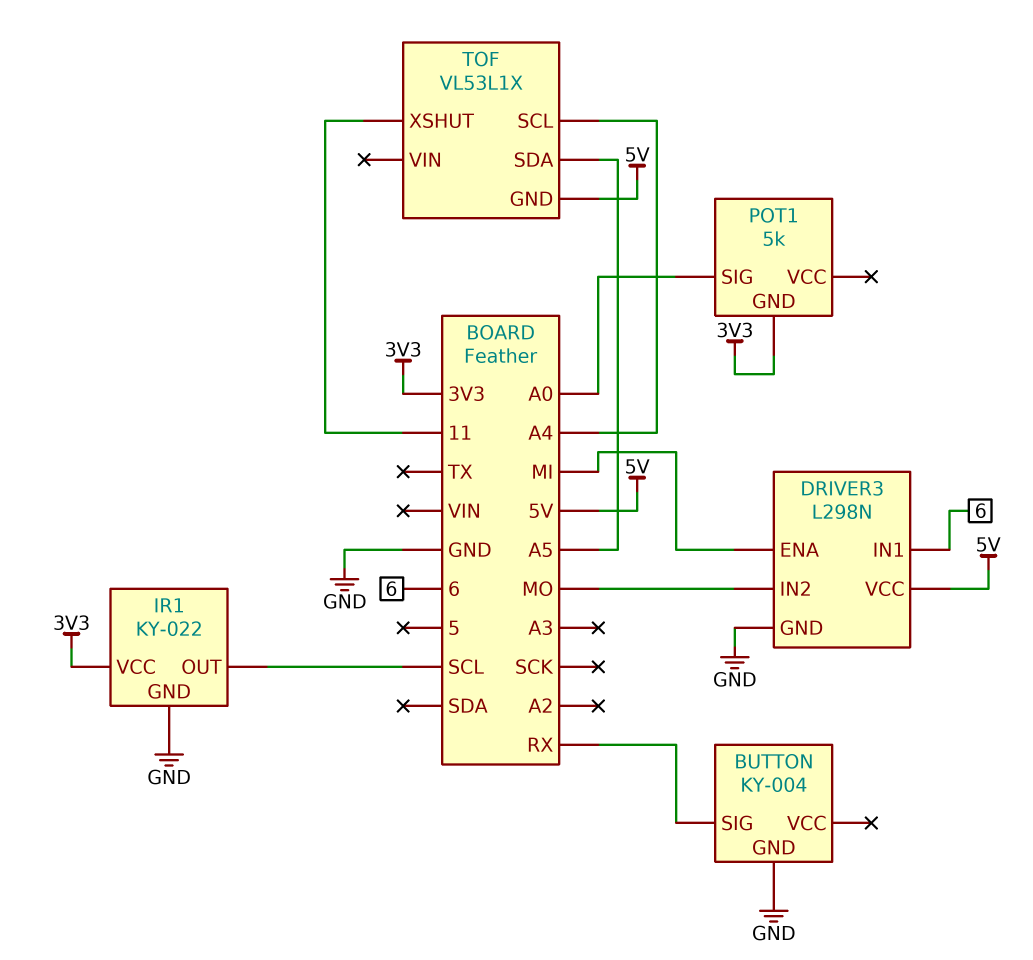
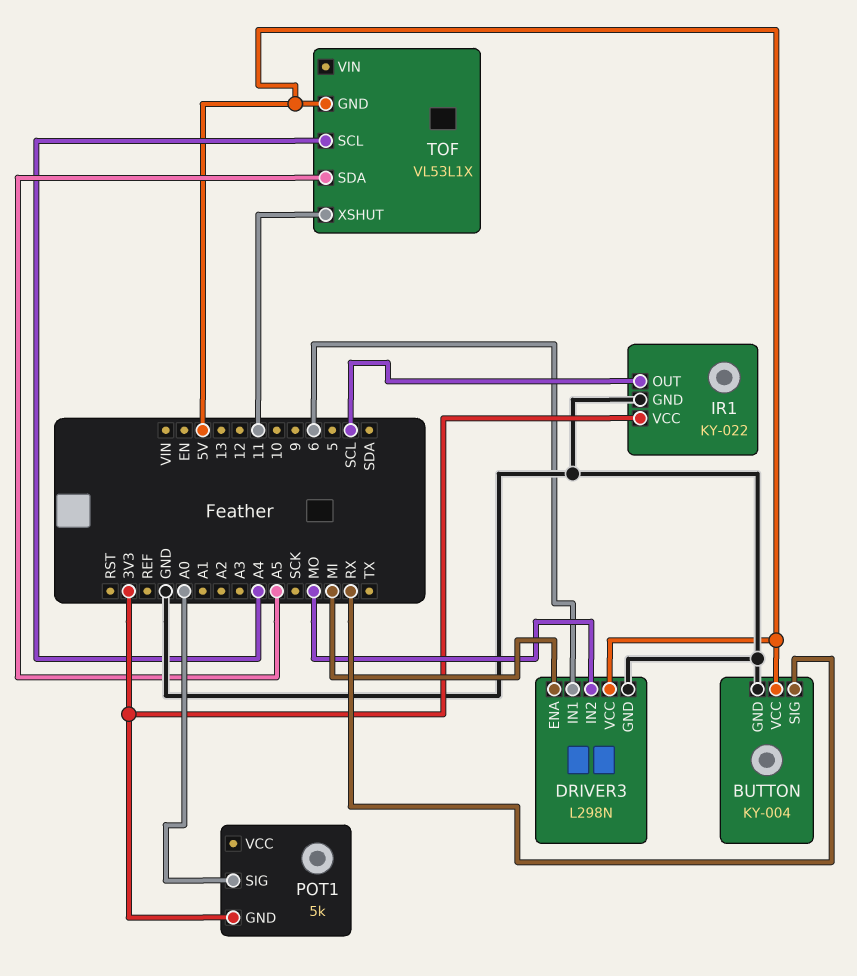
BUTTON pin VCC: none -> 5V

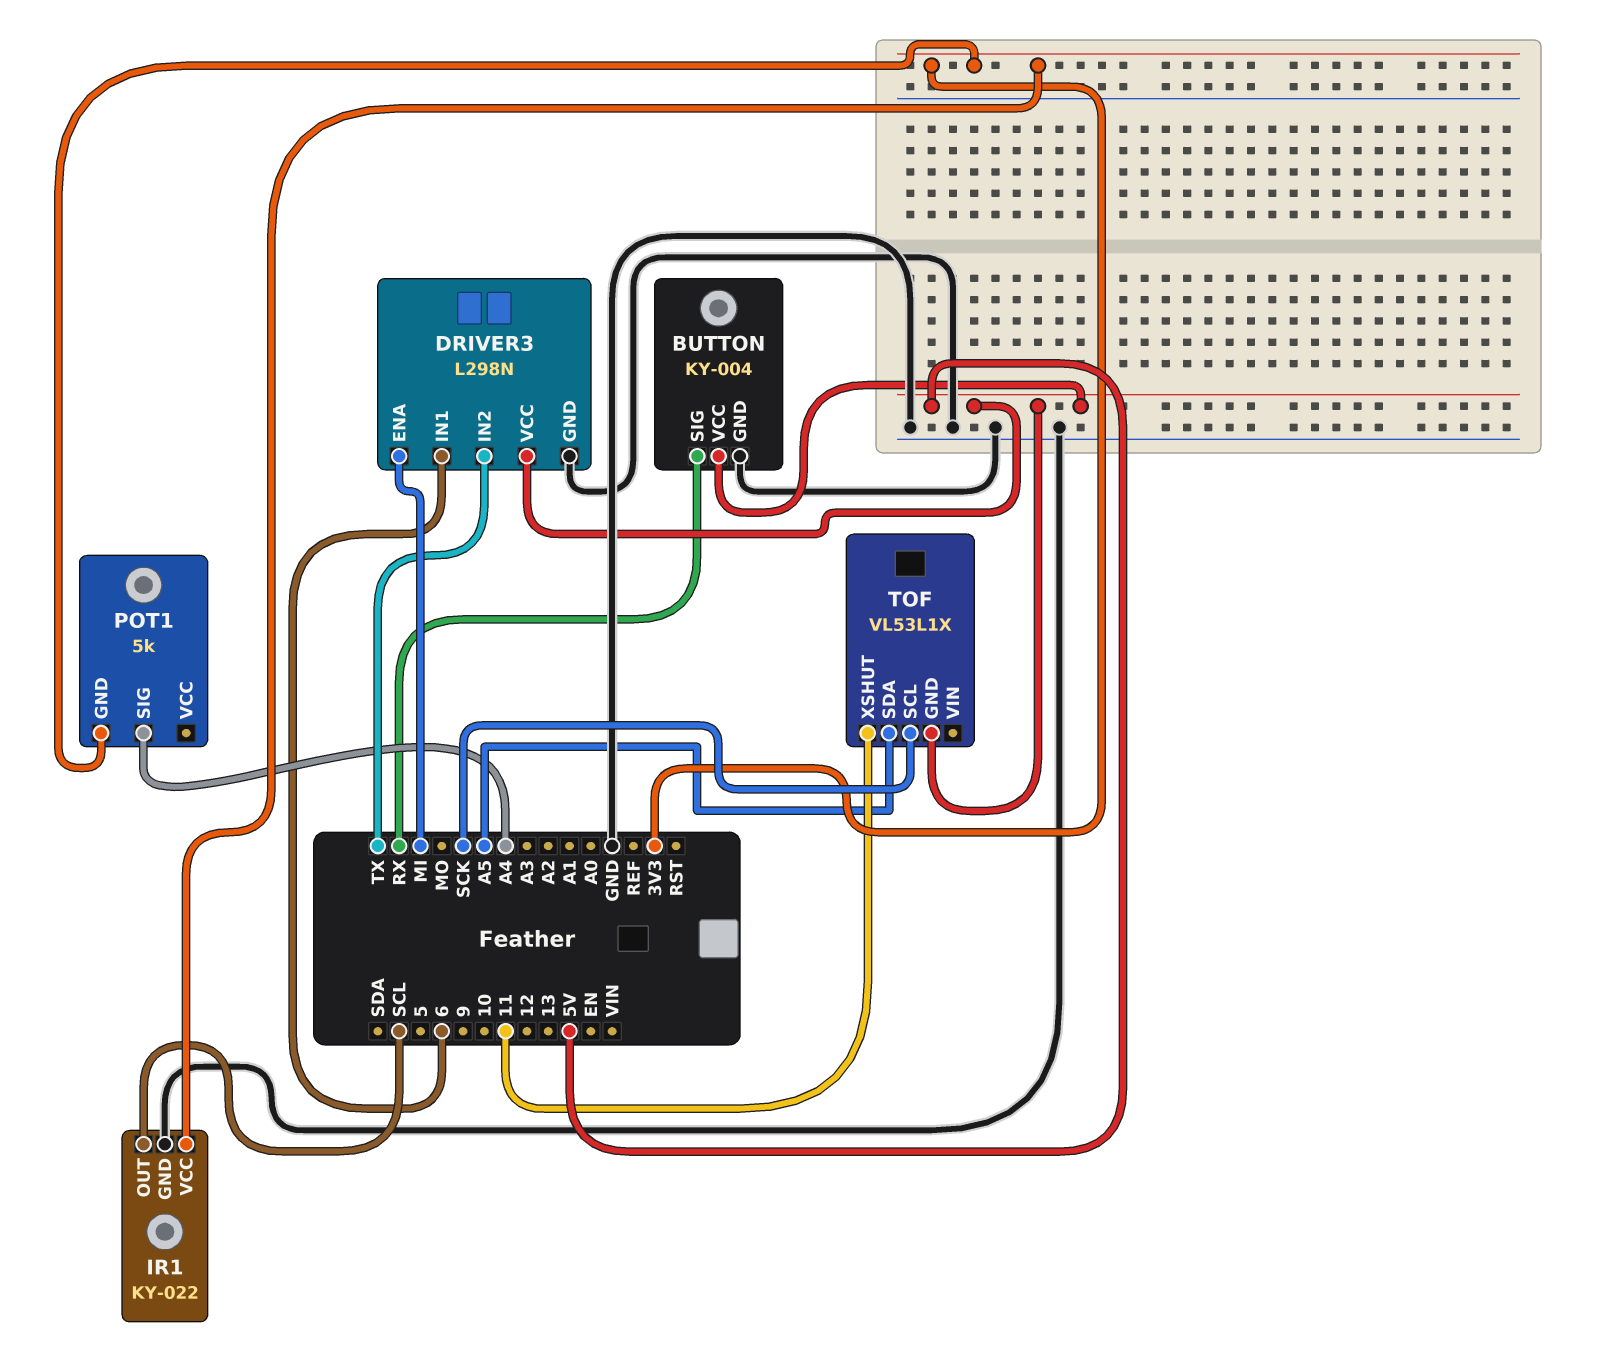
DRIVER3 pin IN2: MO -> TX
POT1 pin SIG: A0 -> A4
TOF pin SCL: A4 -> SCK

